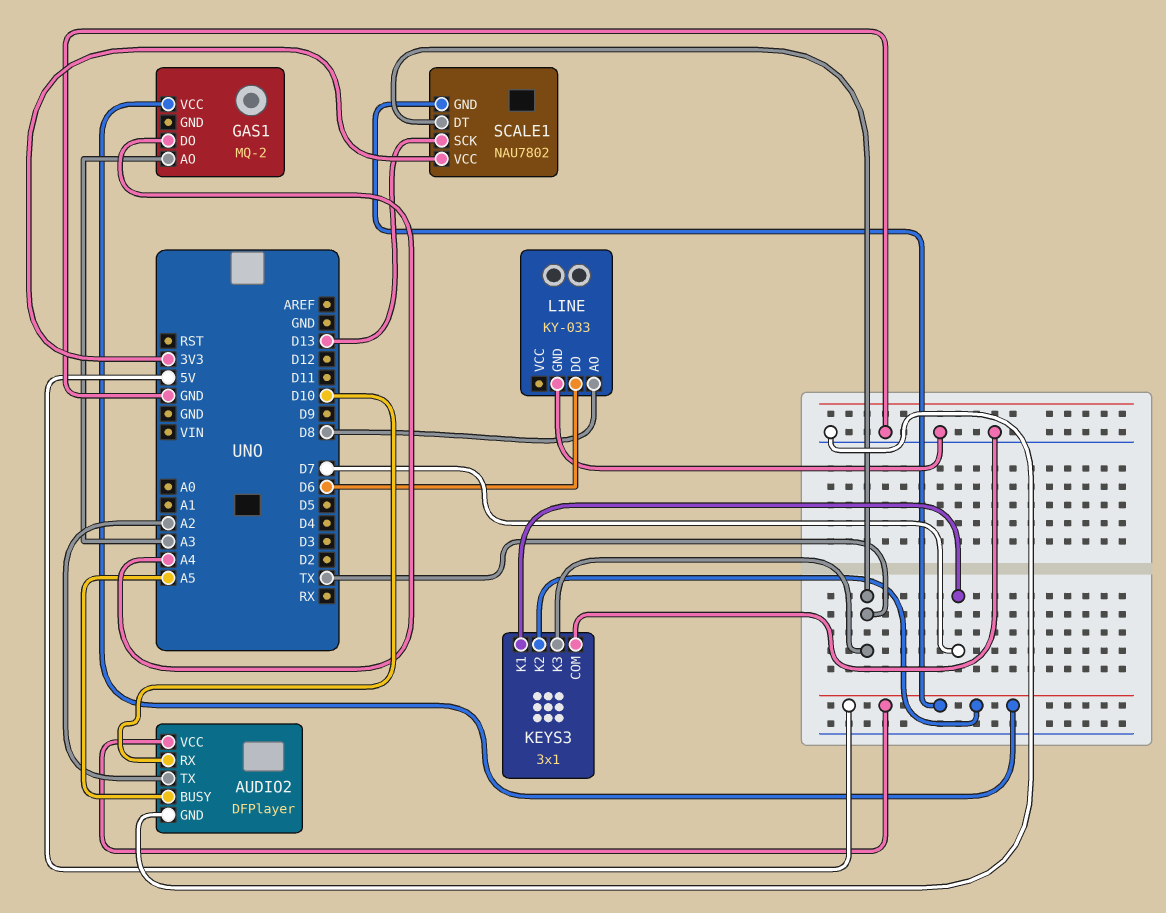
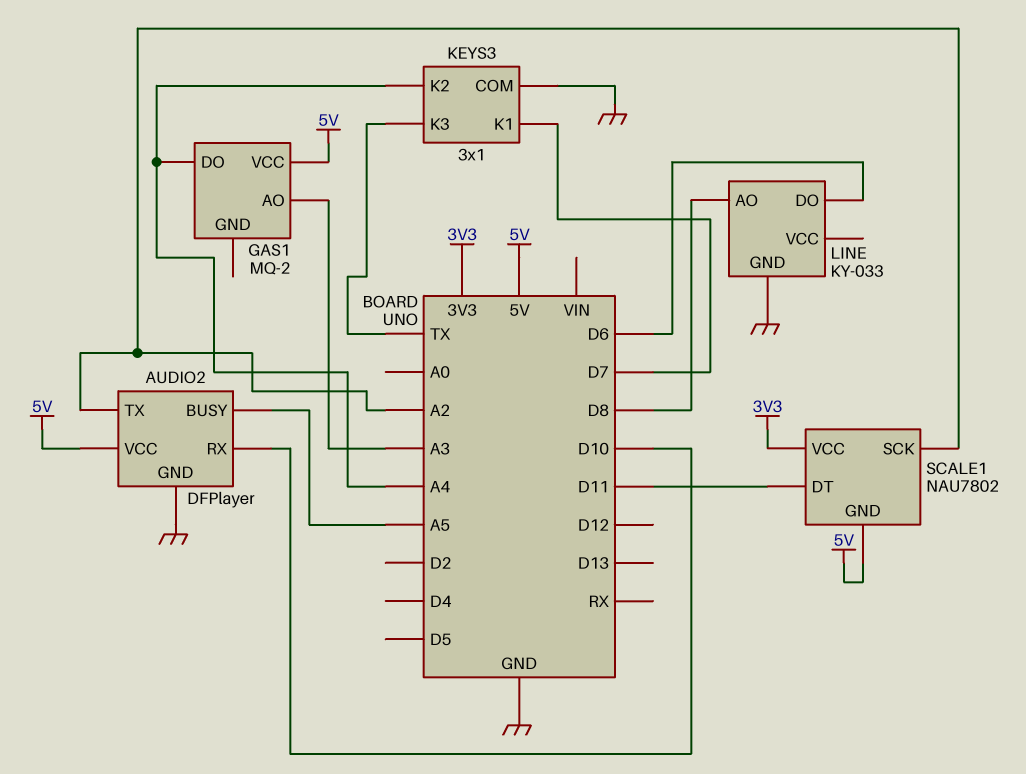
KEYS3 pin K2: 5V -> A4
SCALE1 pin DT: TX -> D11
SCALE1 pin SCK: D13 -> A2

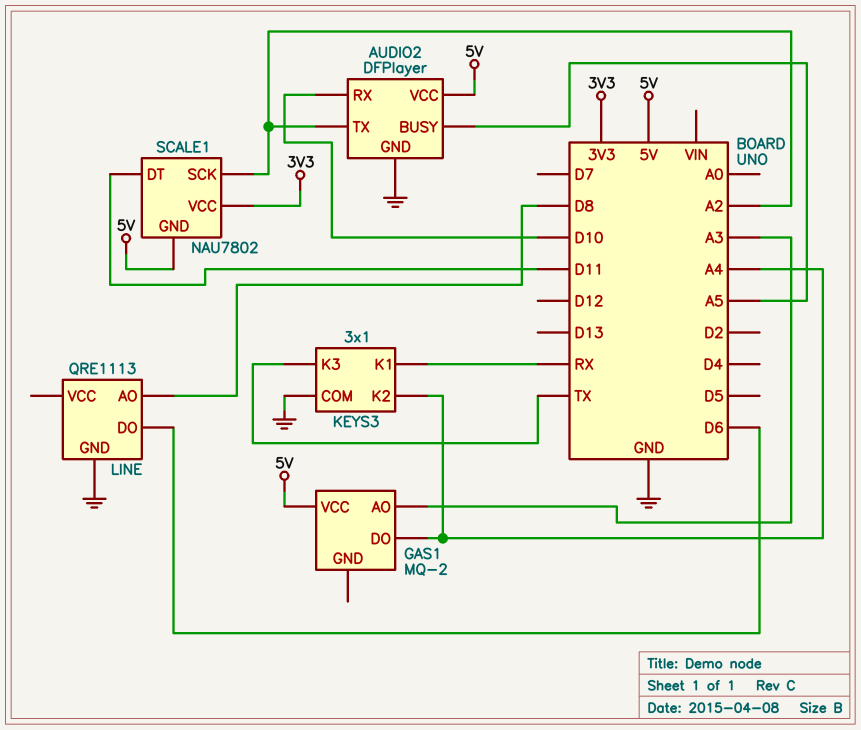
KEYS3 pin K1: D7 -> RX
LINE: KY-033 -> QRE1113

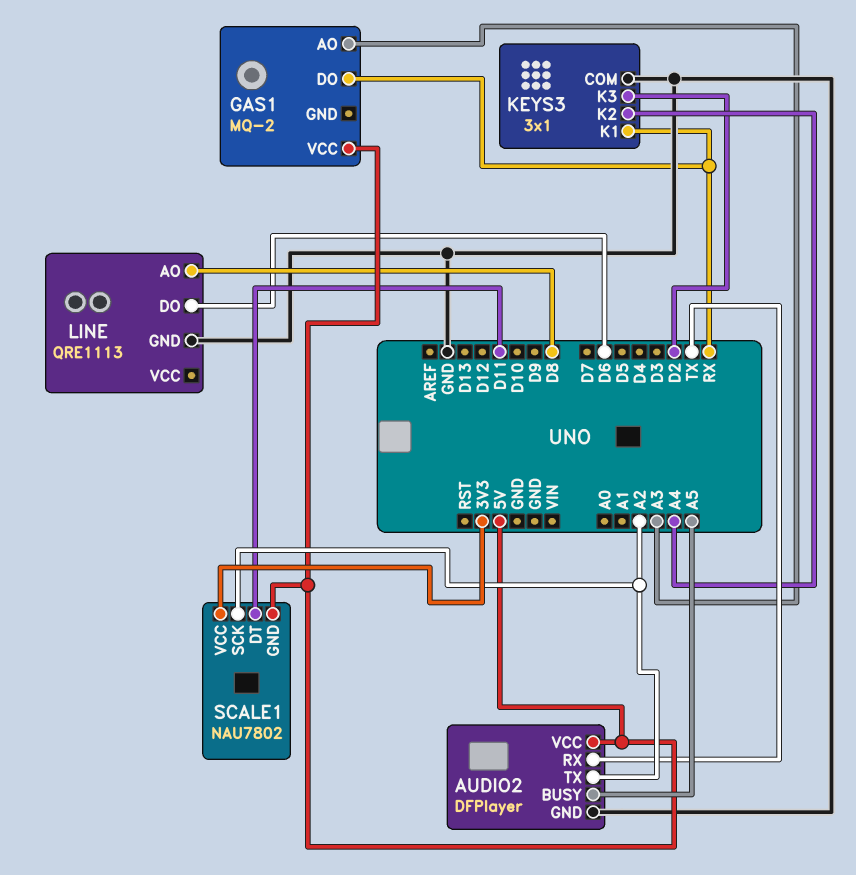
AUDIO2 pin RX: D10 -> TX
GAS1 pin DO: A4 -> RX
KEYS3 pin K3: TX -> D2

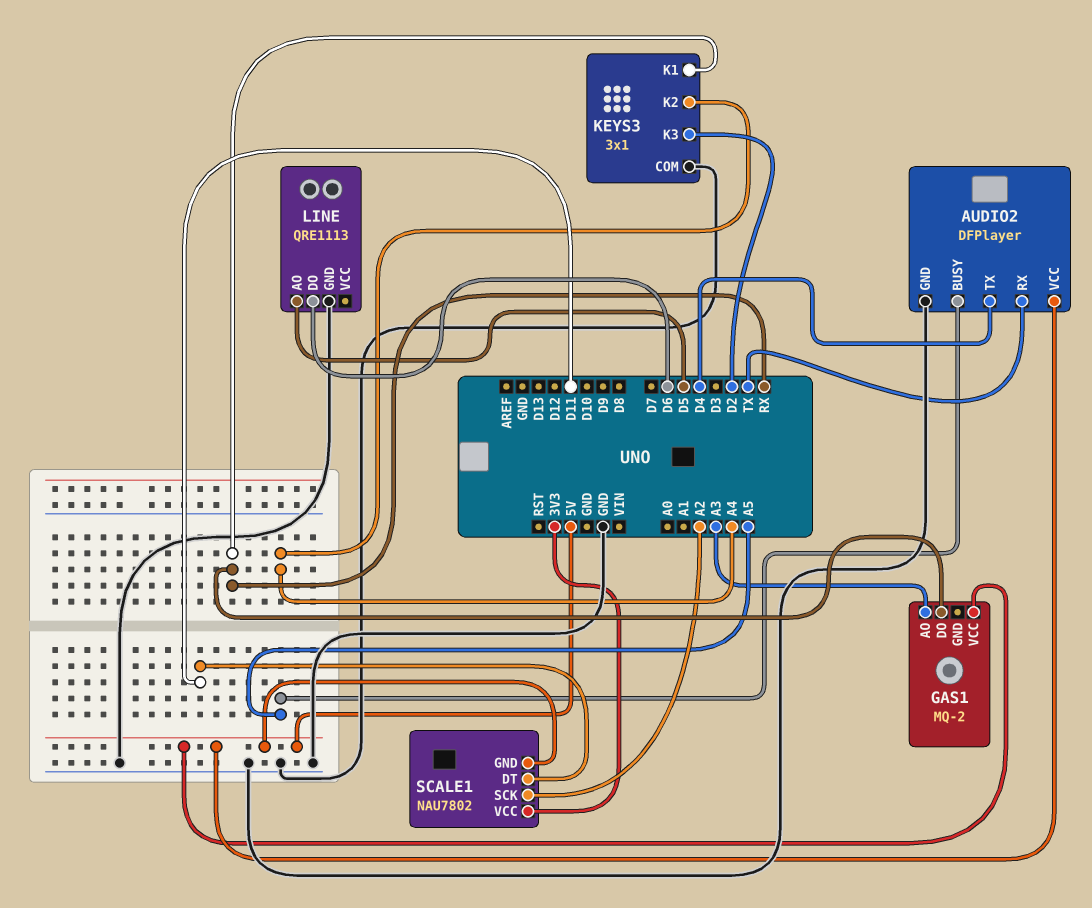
AUDIO2 pin TX: A2 -> D4
LINE pin AO: D8 -> D5

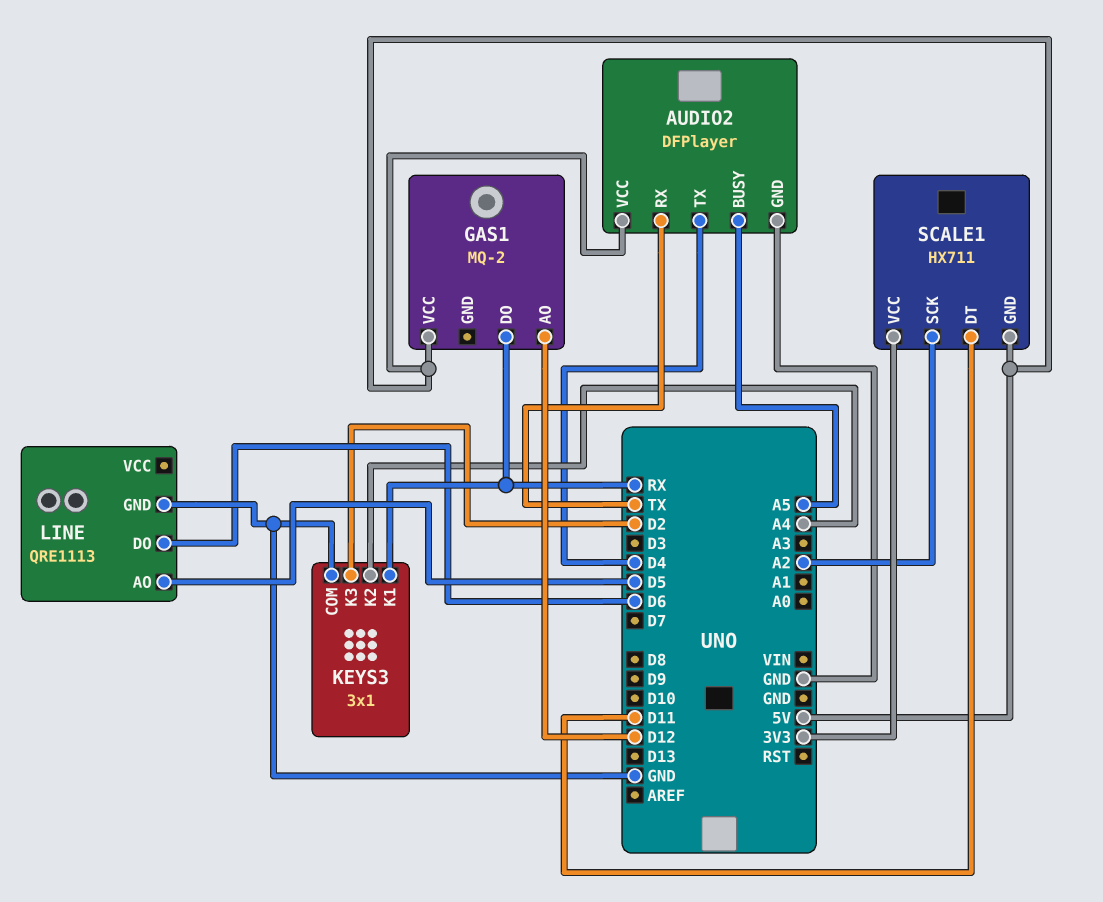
GAS1 pin AO: A3 -> D12
SCALE1: NAU7802 -> HX711

